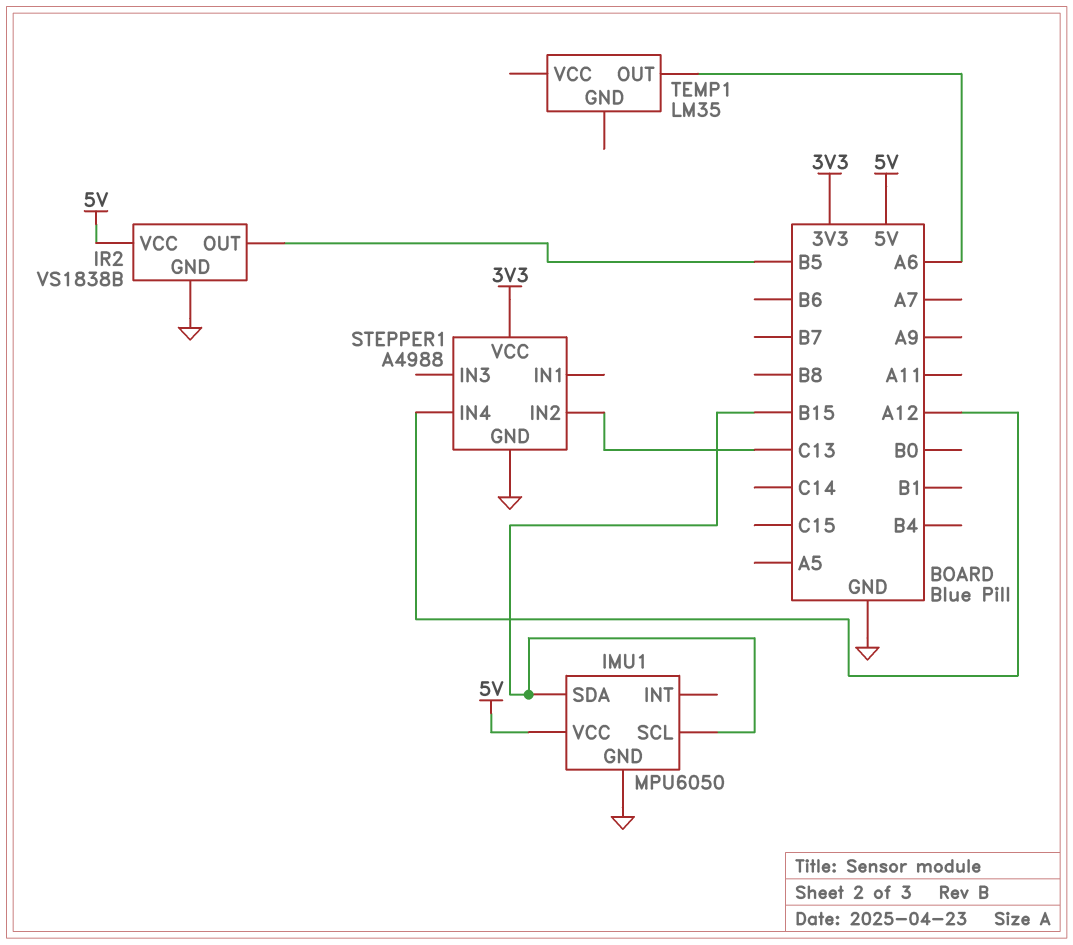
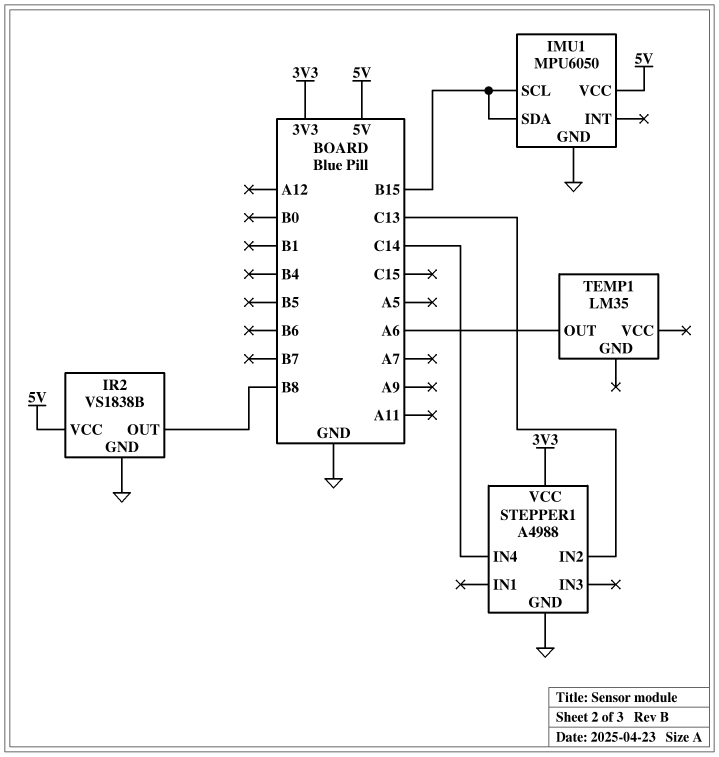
IR2 pin OUT: B5 -> B8
STEPPER1 pin IN4: A12 -> C14

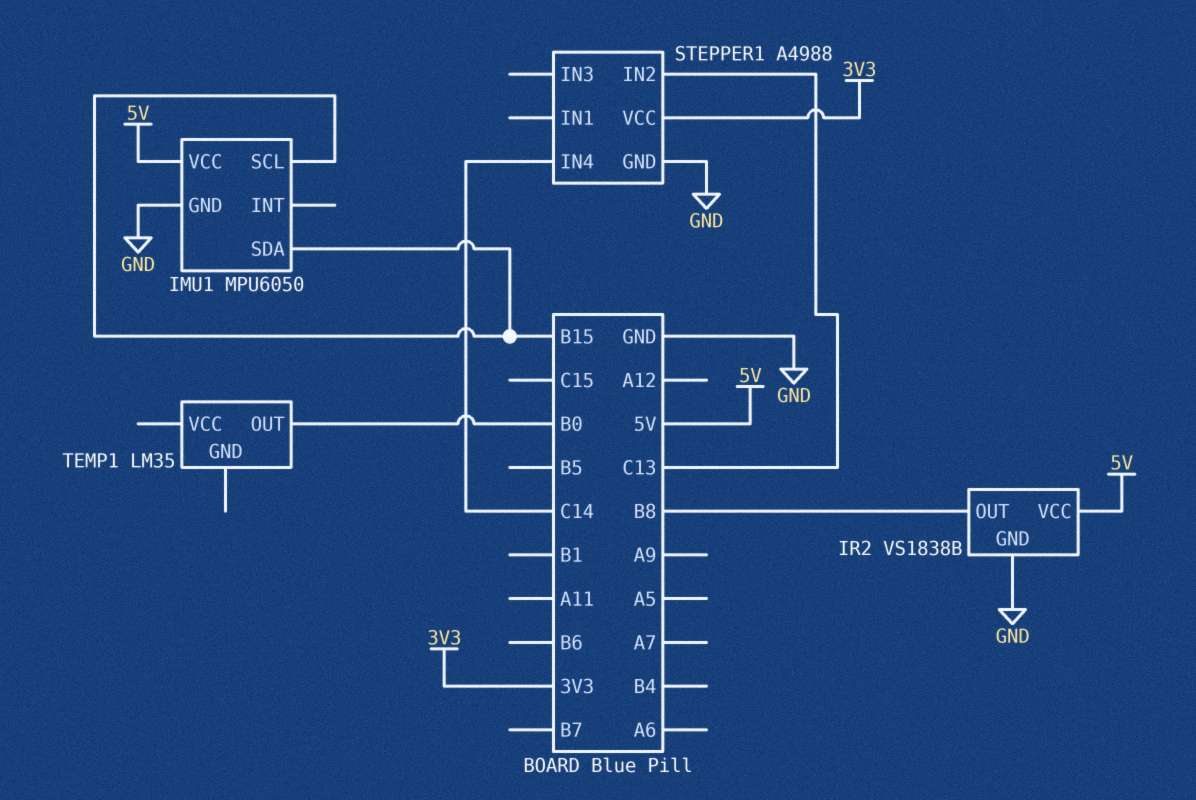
TEMP1 pin OUT: A6 -> B0

